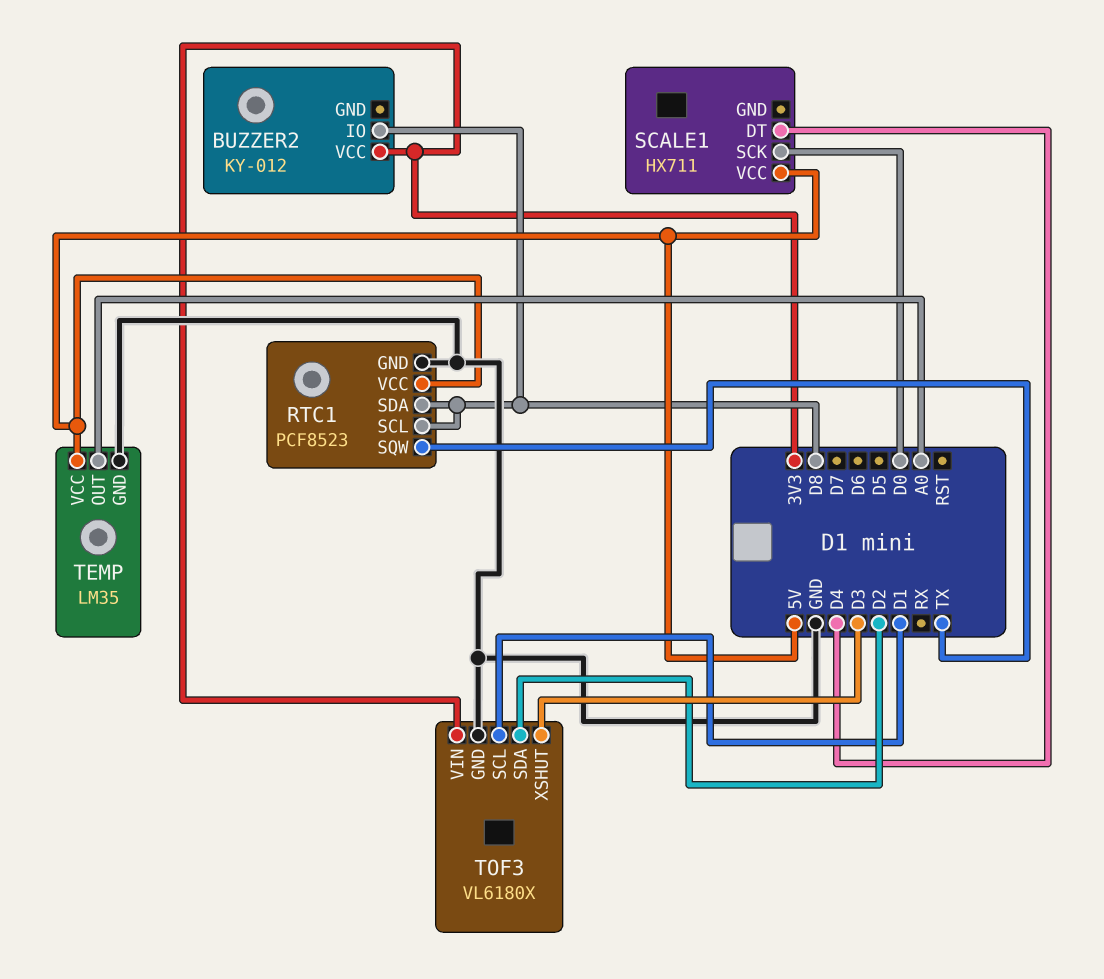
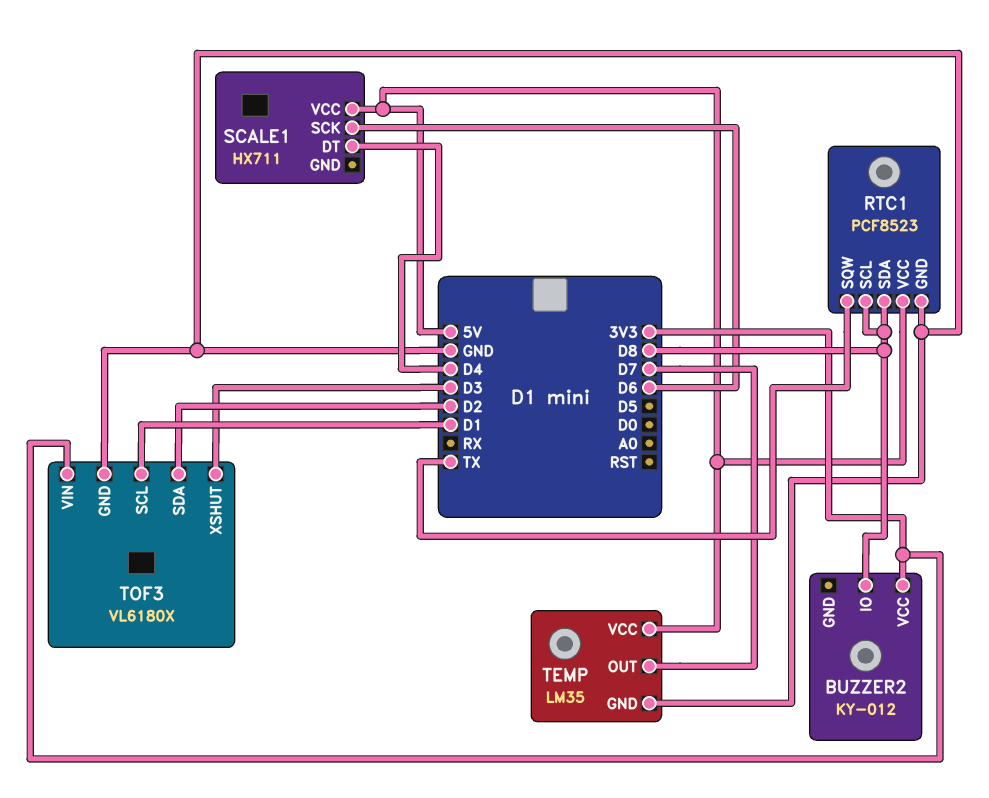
SCALE1 pin SCK: D0 -> D6
TEMP pin OUT: A0 -> D7

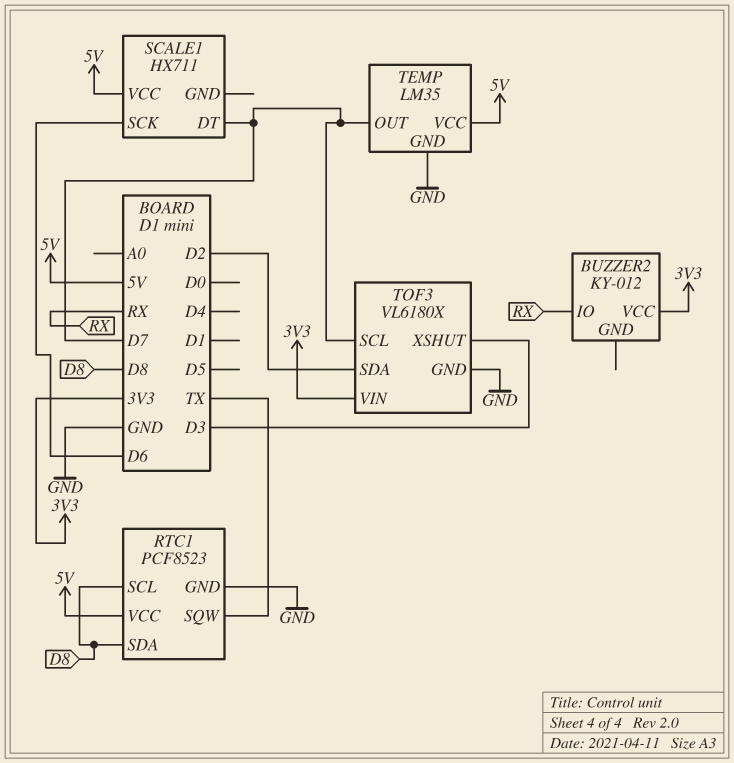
BUZZER2 pin IO: D8 -> RX
SCALE1 pin DT: D4 -> D7
TOF3 pin SCL: D1 -> D7

